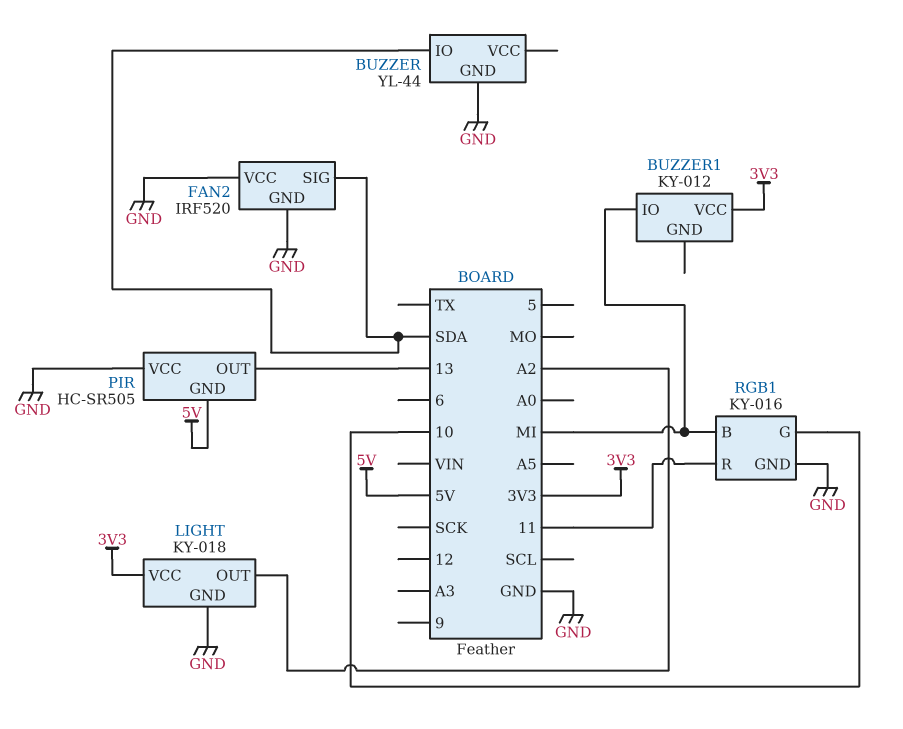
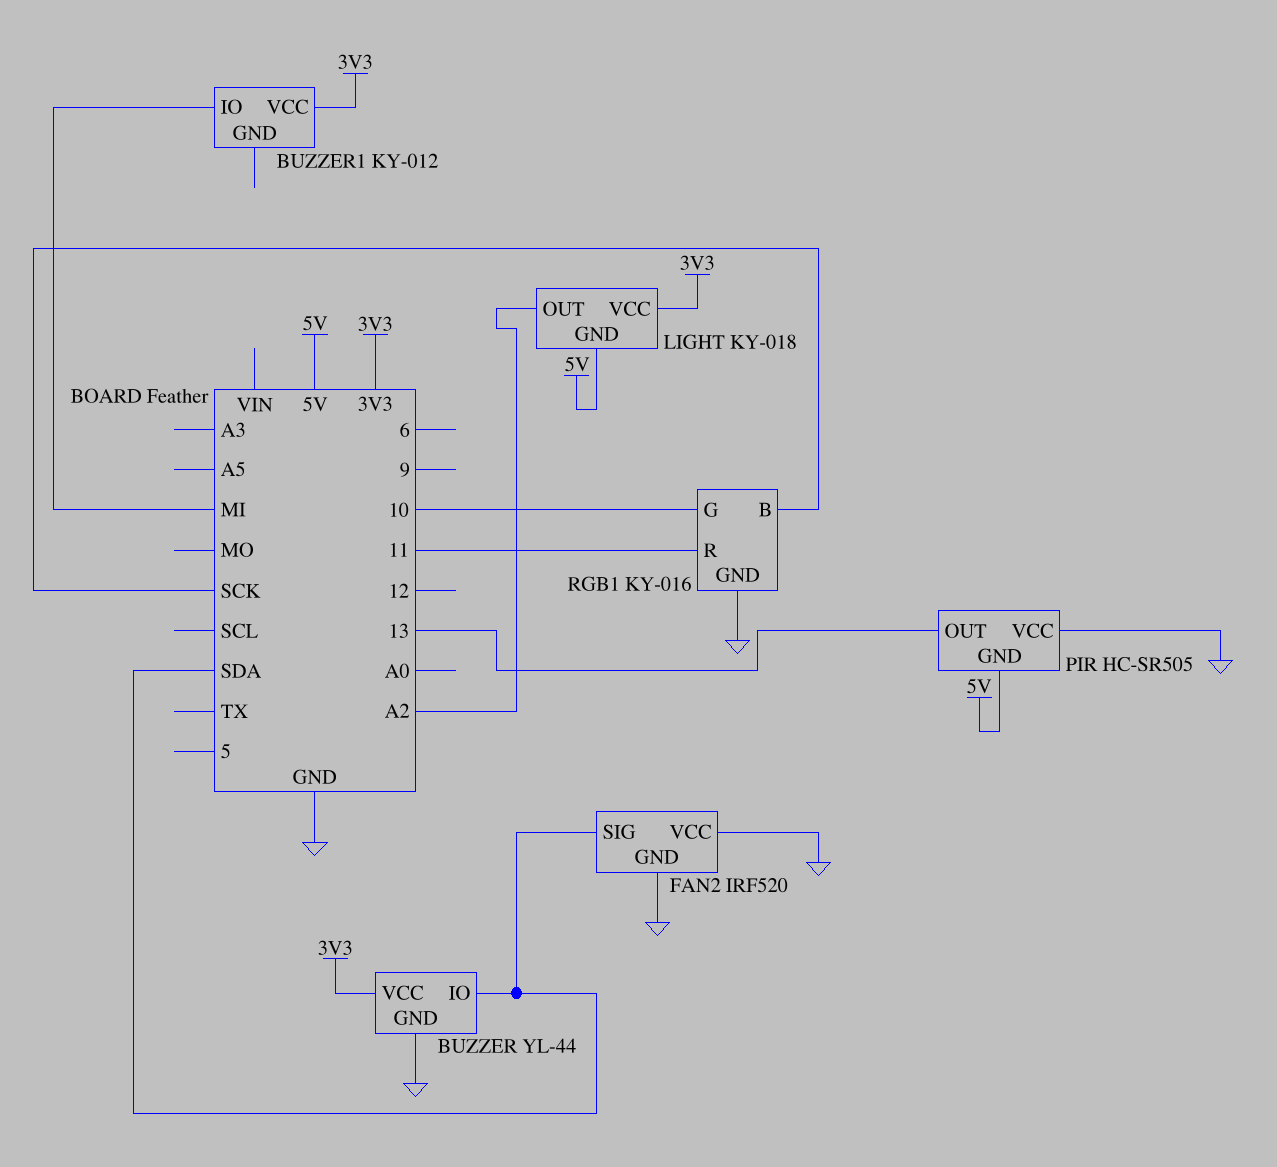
BUZZER pin VCC: none -> 3V3
LIGHT pin GND: GND -> 5V
RGB1 pin B: MI -> SCK

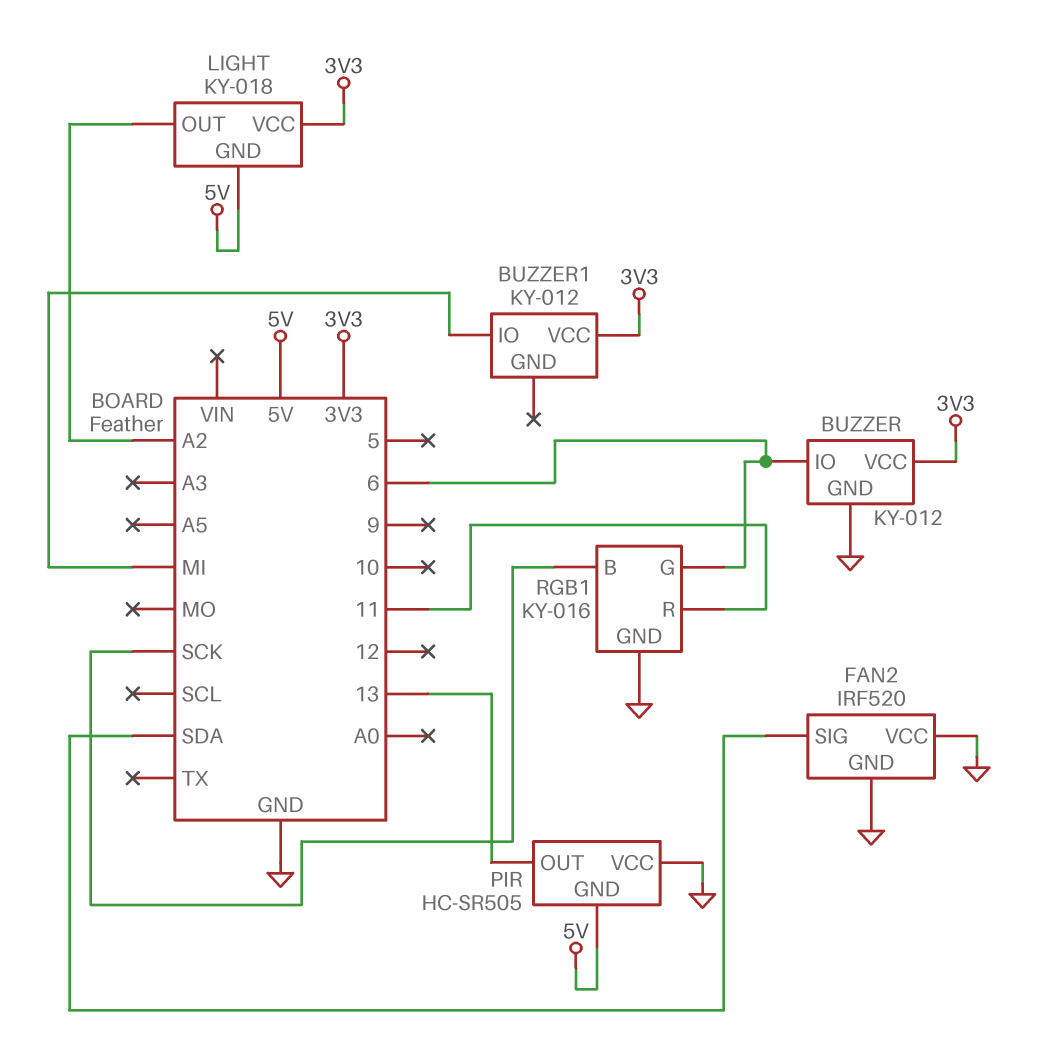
BUZZER: YL-44 -> KY-012
BUZZER pin IO: SDA -> 6
RGB1 pin G: 10 -> 6

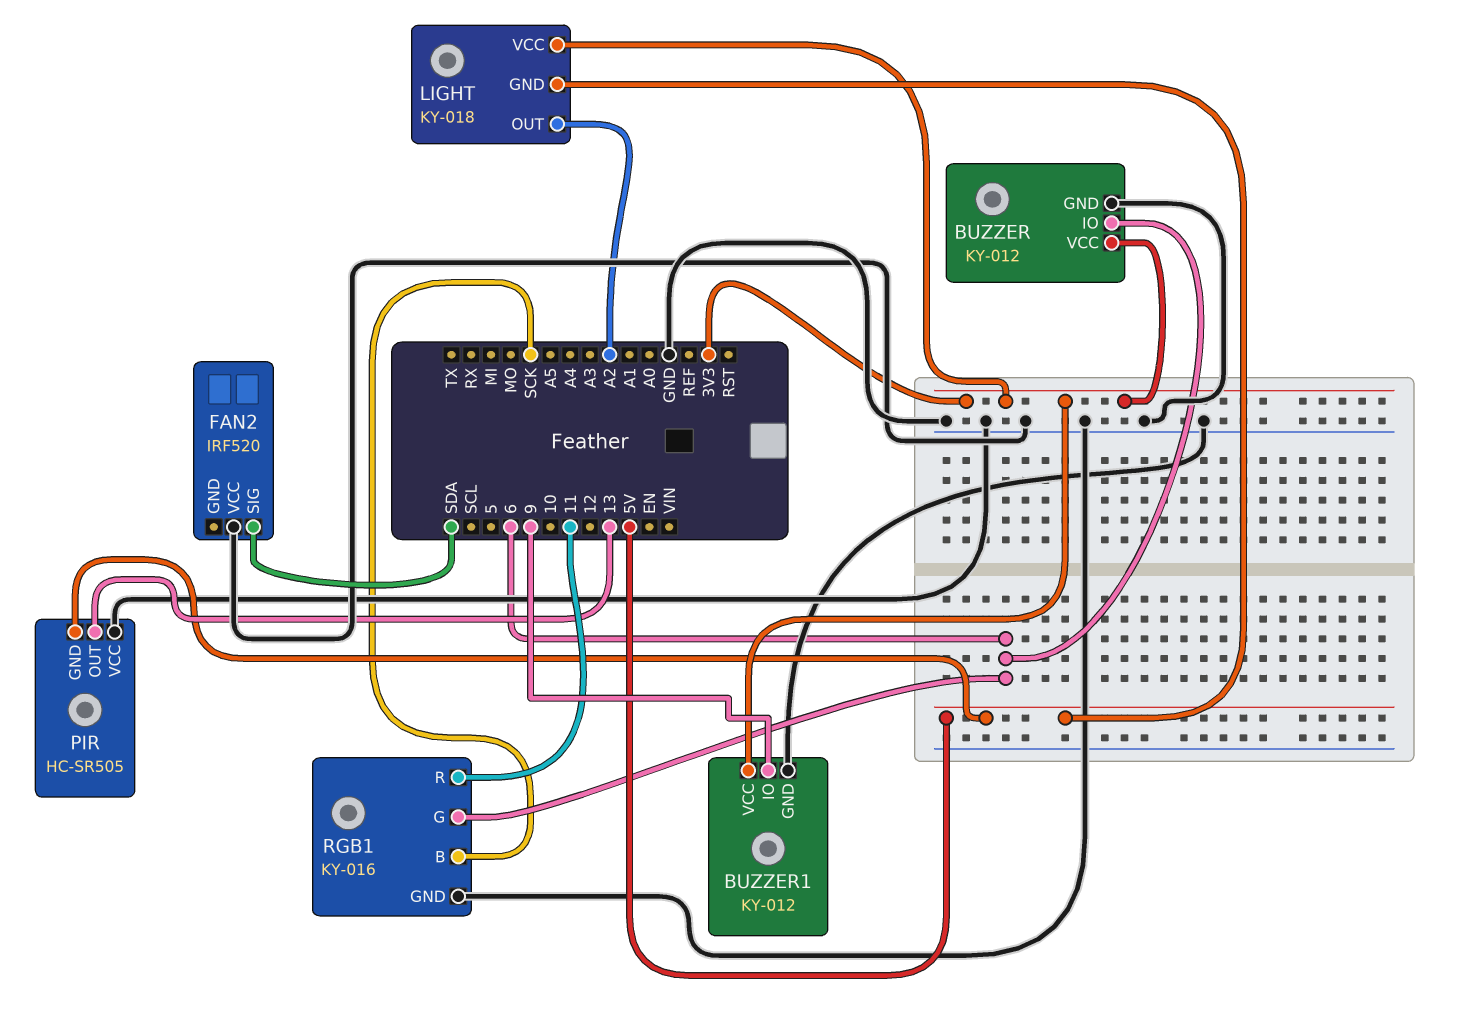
BUZZER1 pin GND: none -> GND
BUZZER1 pin IO: MI -> 9
FAN2 pin GND: GND -> none

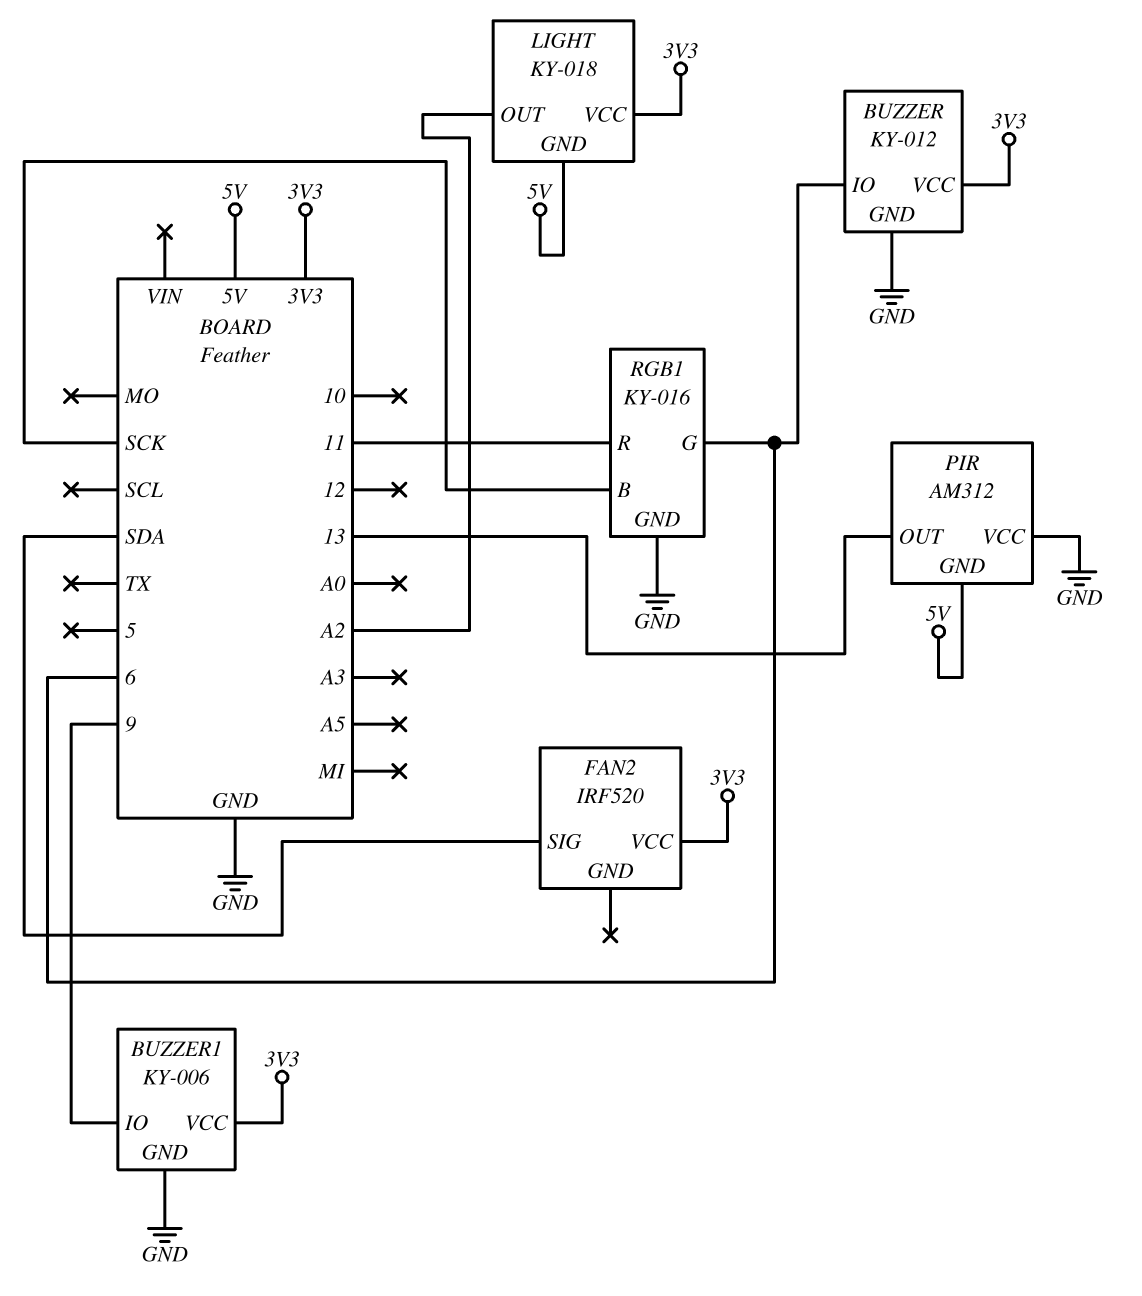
BUZZER1: KY-012 -> KY-006
FAN2 pin VCC: GND -> 3V3
PIR: HC-SR505 -> AM312

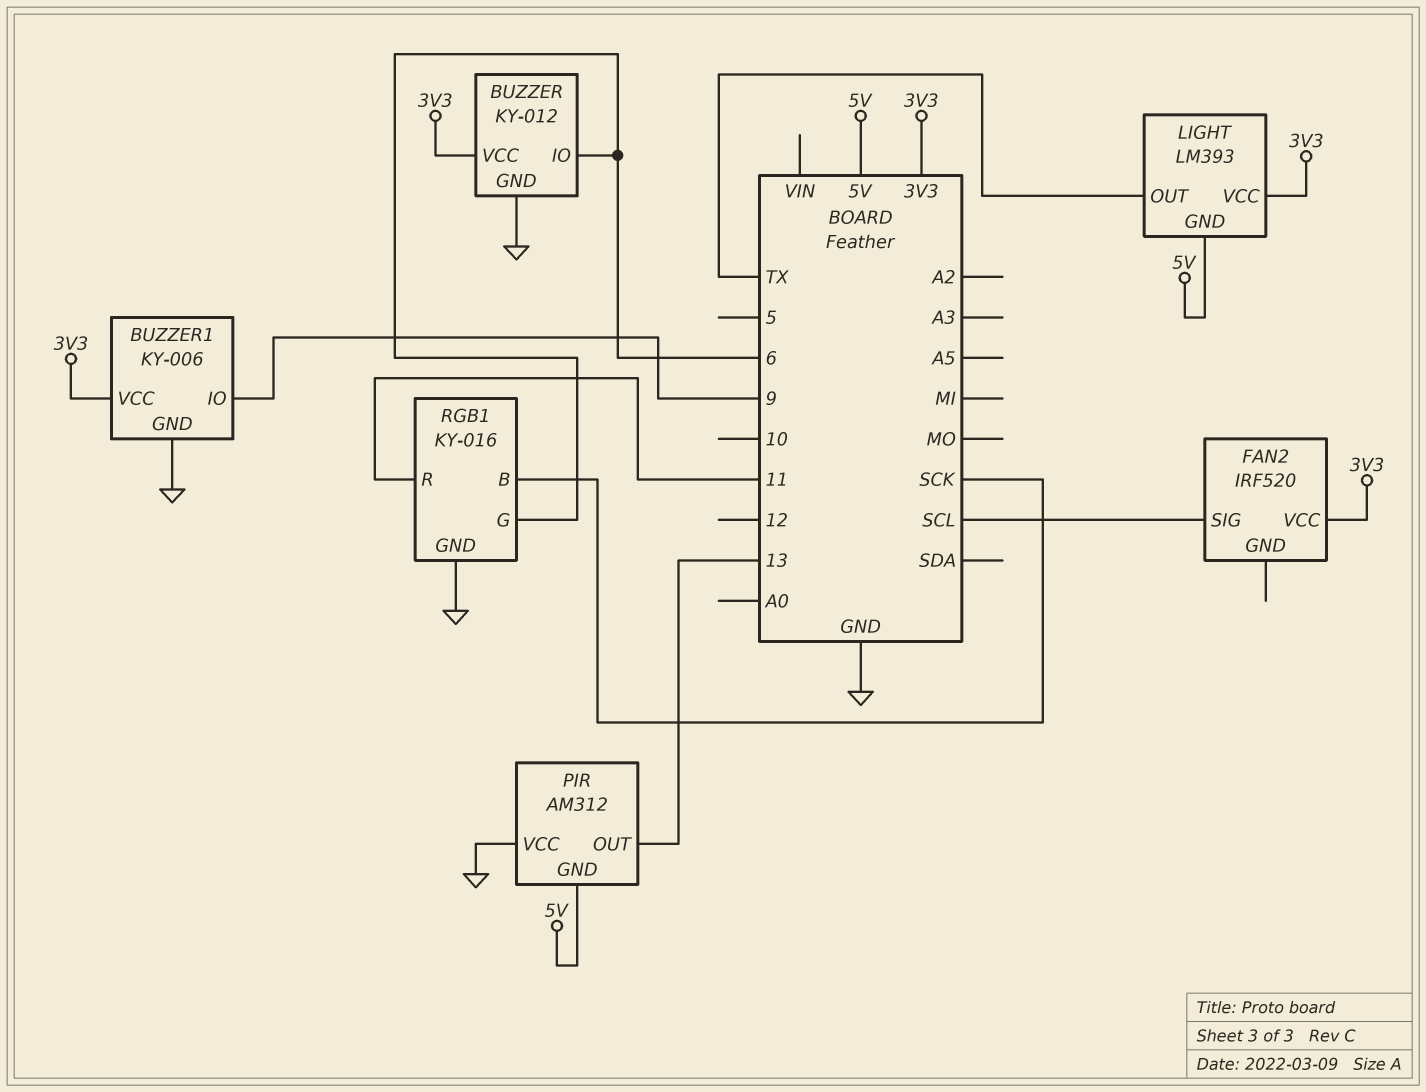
FAN2 pin SIG: SDA -> SCL
LIGHT: KY-018 -> LM393
LIGHT pin OUT: A2 -> TX

